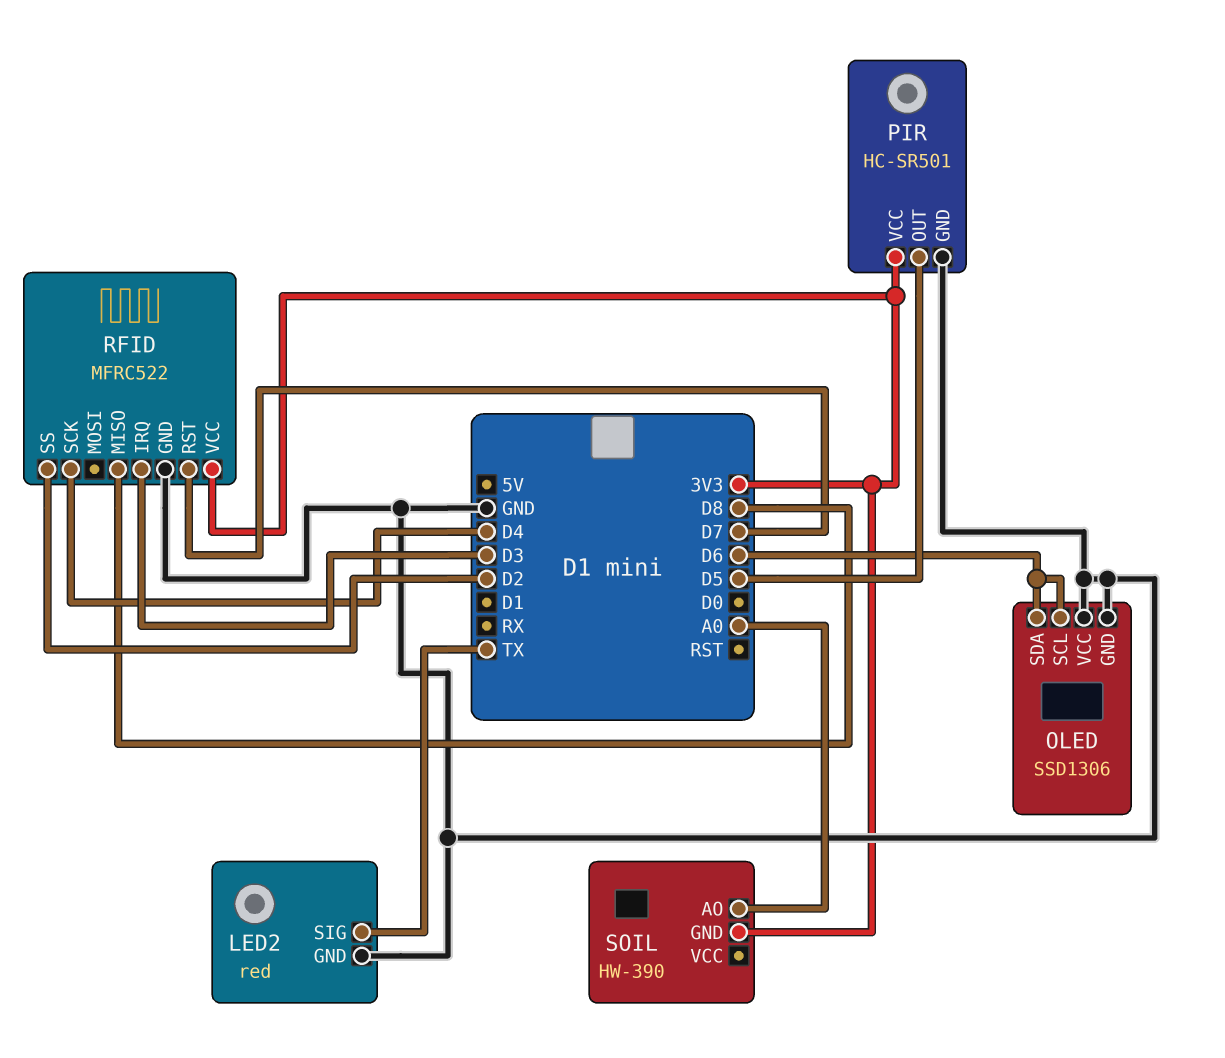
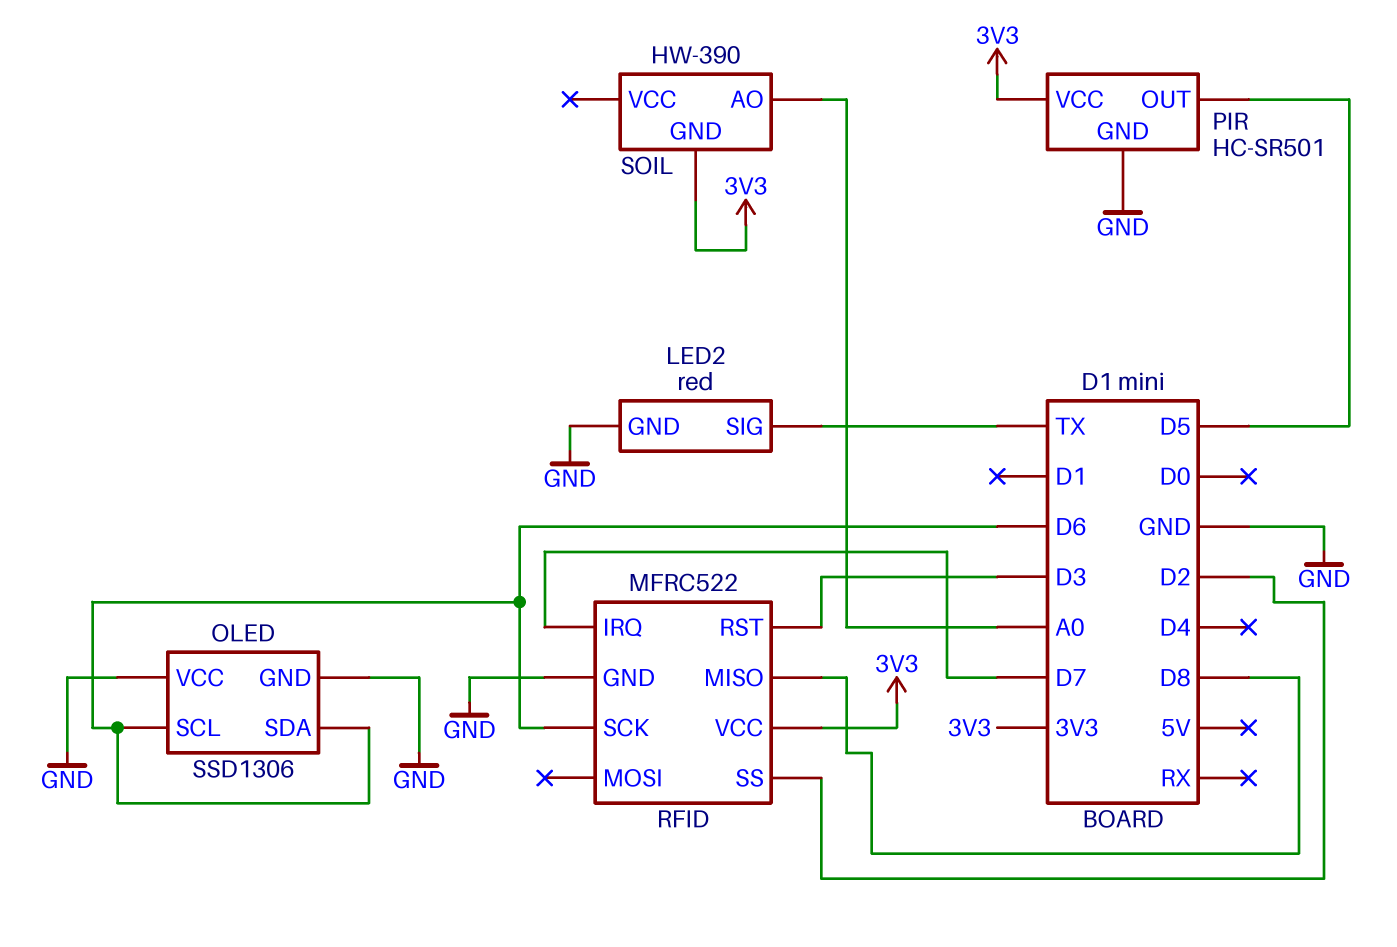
RFID pin IRQ: D3 -> D7
RFID pin RST: D7 -> D3
RFID pin SCK: D4 -> D6

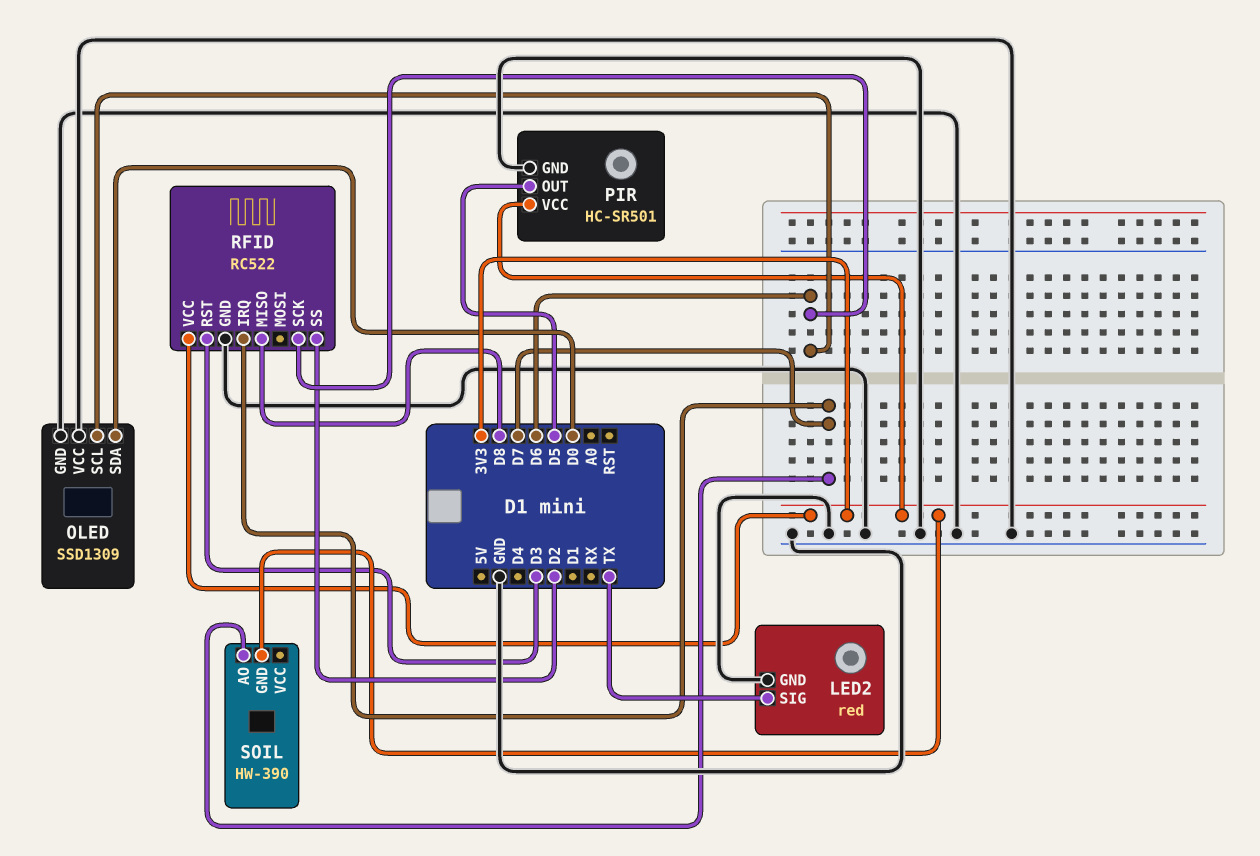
OLED: SSD1306 -> SSD1309
OLED pin SDA: D6 -> D0
RFID: MFRC522 -> RC522
SOIL pin AO: A0 -> D7

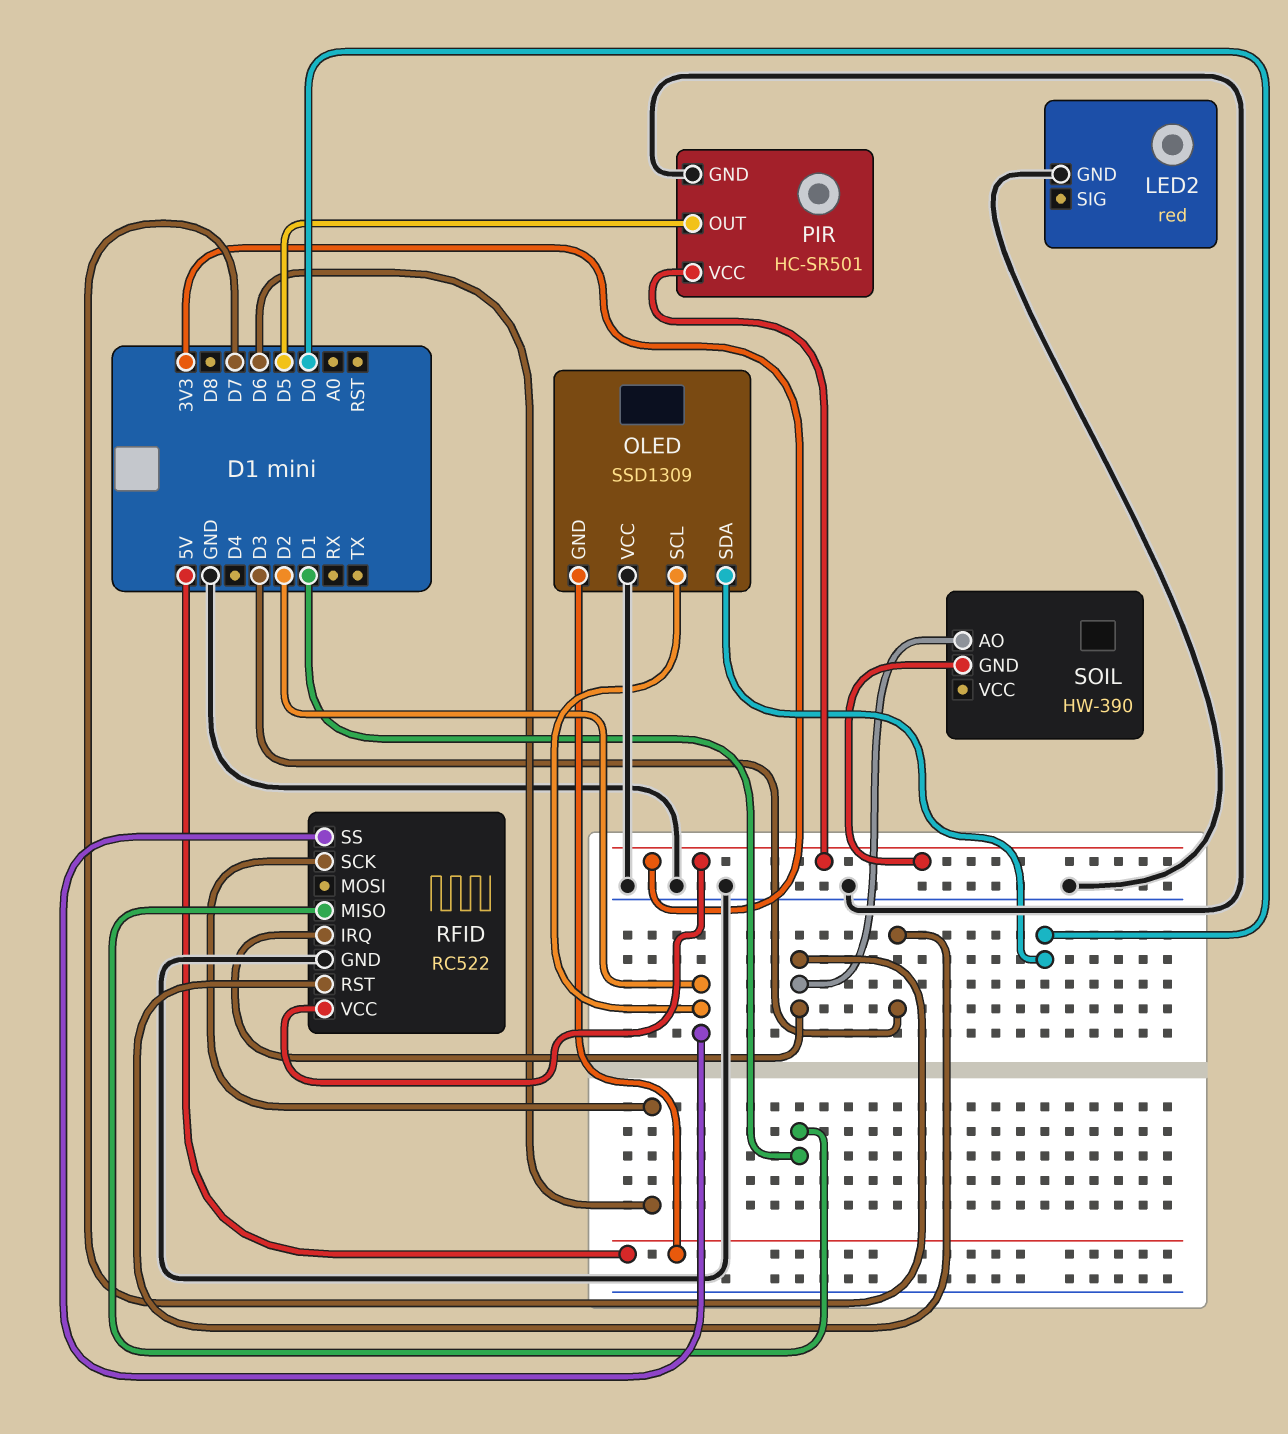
LED2 pin SIG: TX -> none
OLED pin GND: GND -> 5V
OLED pin SCL: D6 -> D2
RFID pin MISO: D8 -> D1

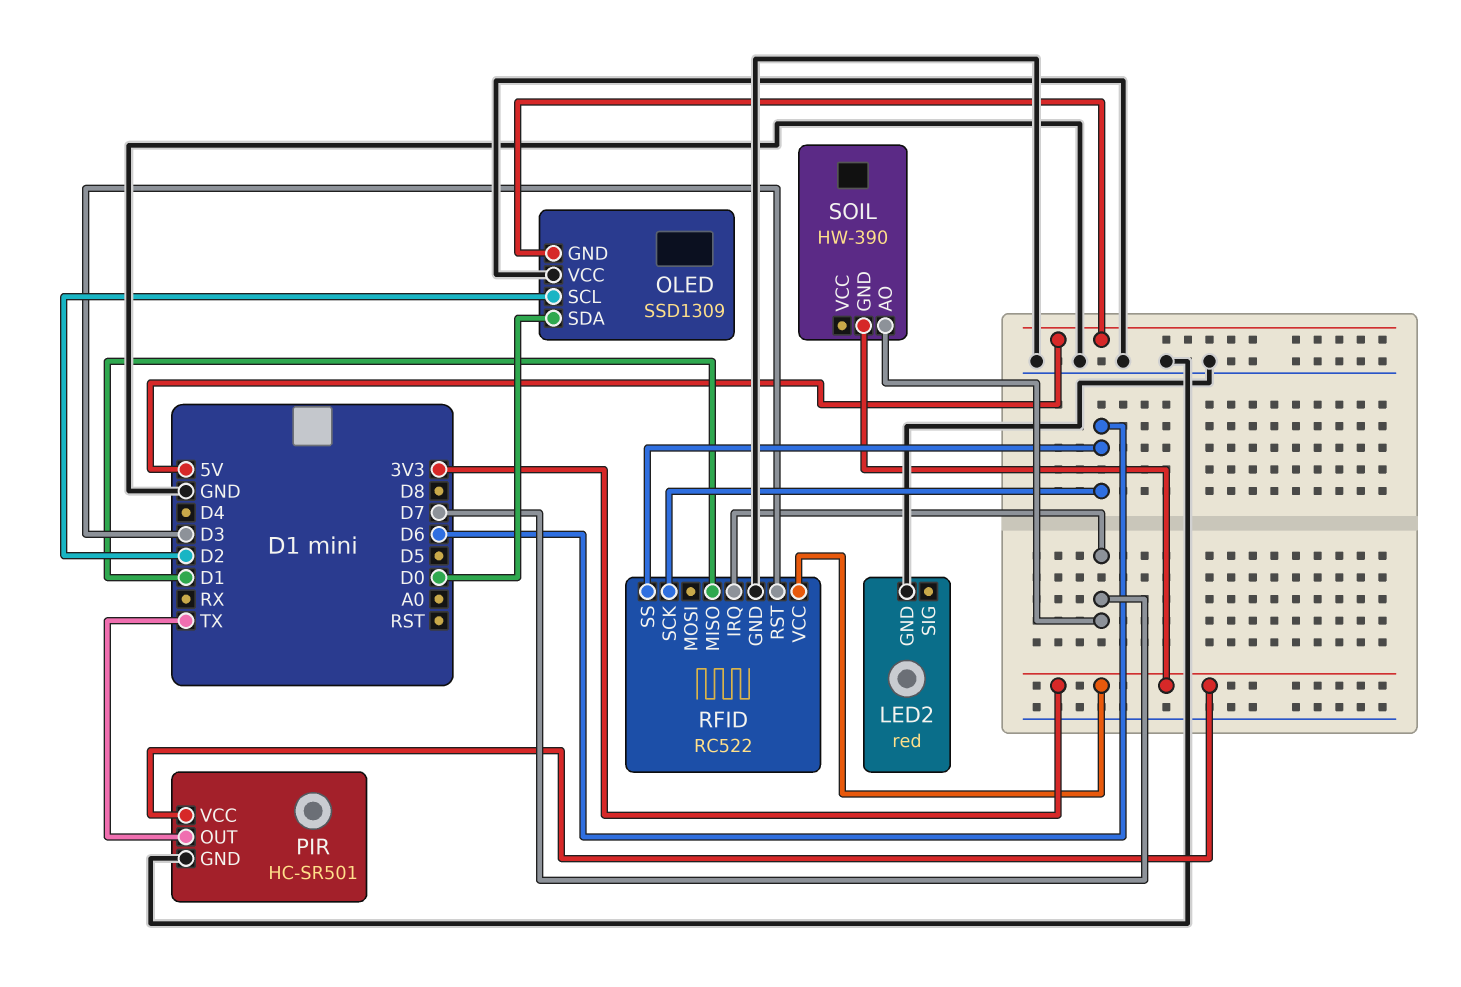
PIR pin OUT: D5 -> TX
RFID pin SS: D2 -> D6

